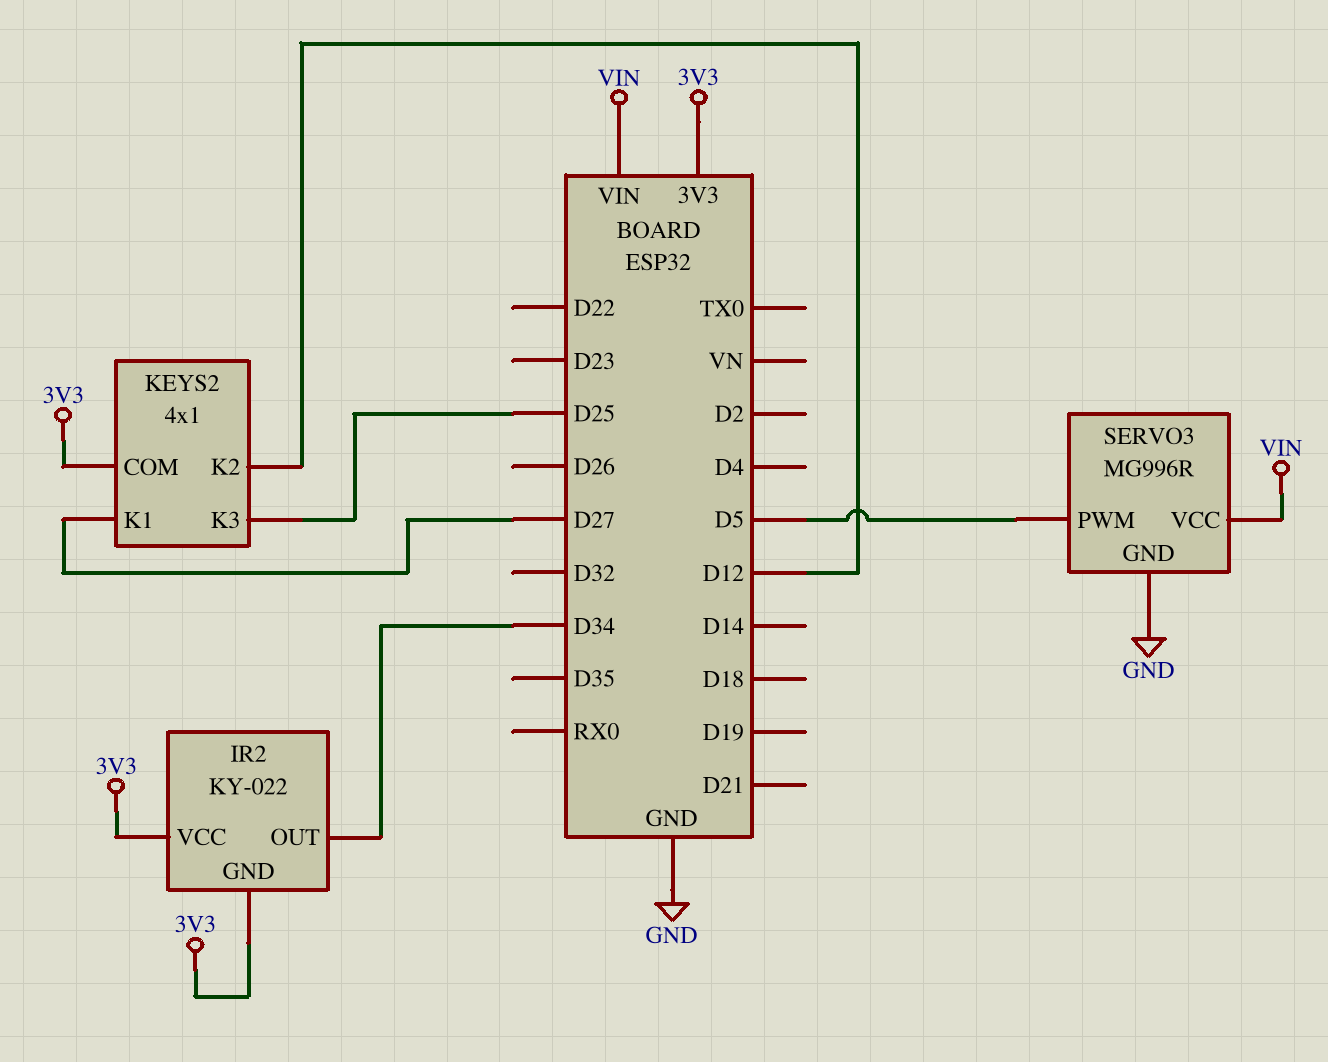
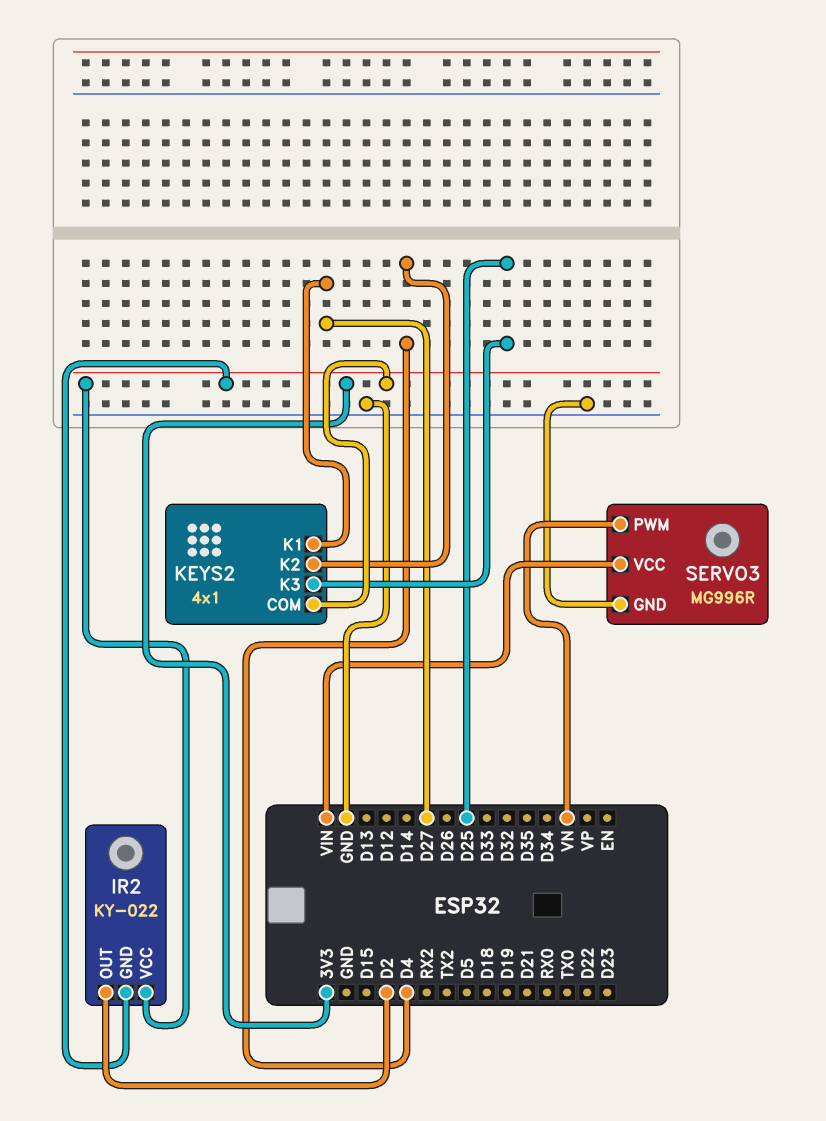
IR2 pin OUT: D34 -> D2
KEYS2 pin K2: D12 -> D4
SERVO3 pin PWM: D5 -> VN

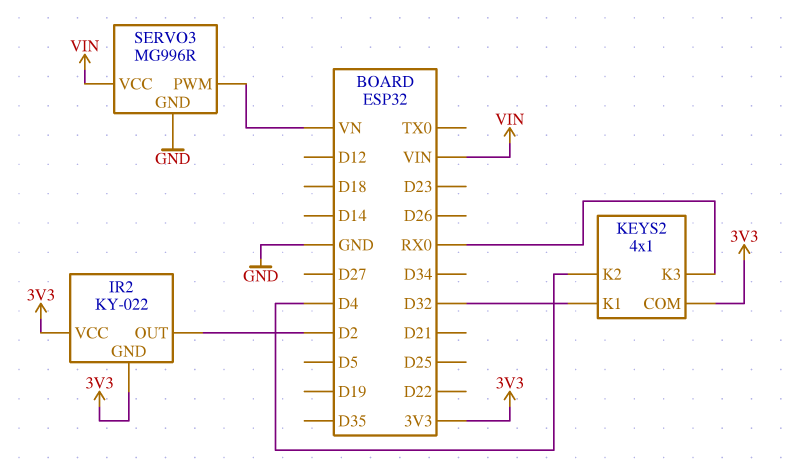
KEYS2 pin K1: D27 -> D32
KEYS2 pin K3: D25 -> RX0

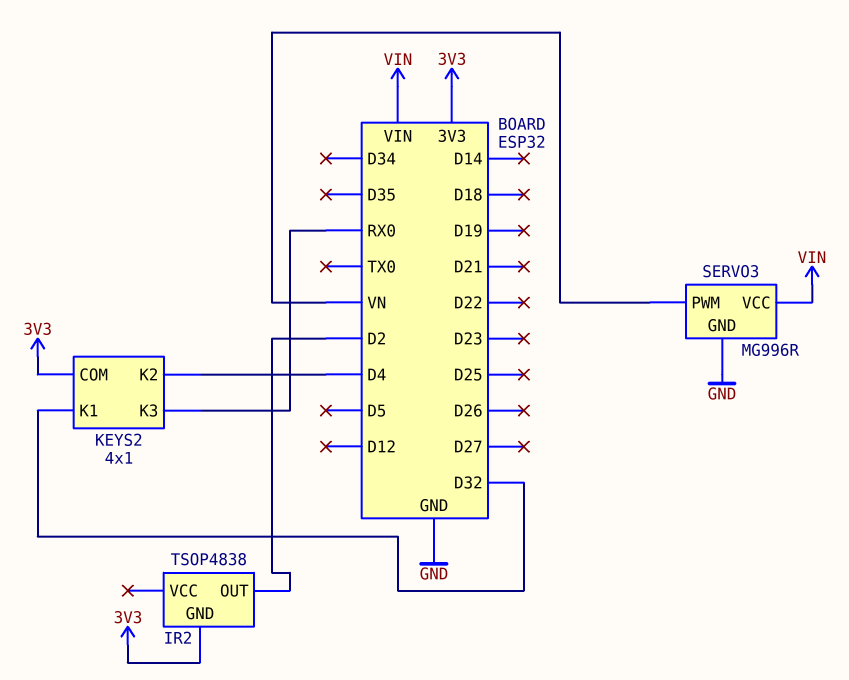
IR2: KY-022 -> TSOP4838
IR2 pin VCC: 3V3 -> none

